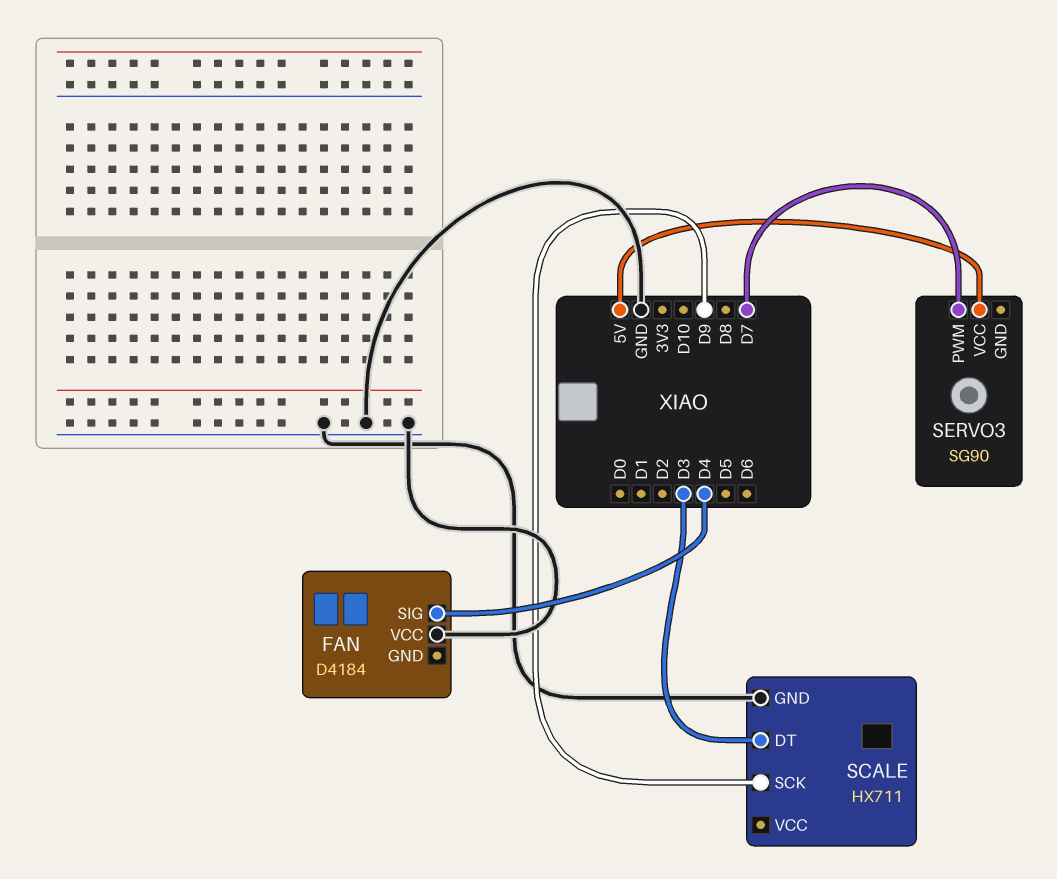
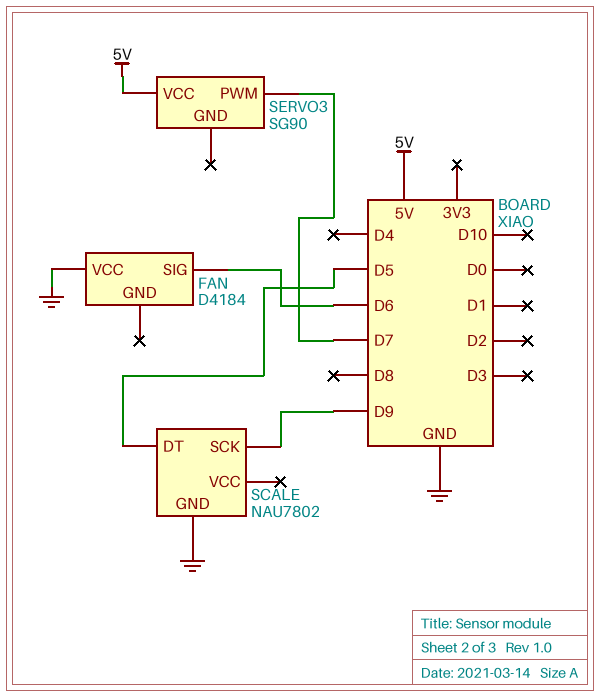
FAN pin SIG: D4 -> D6
SCALE: HX711 -> NAU7802
SCALE pin DT: D3 -> D5

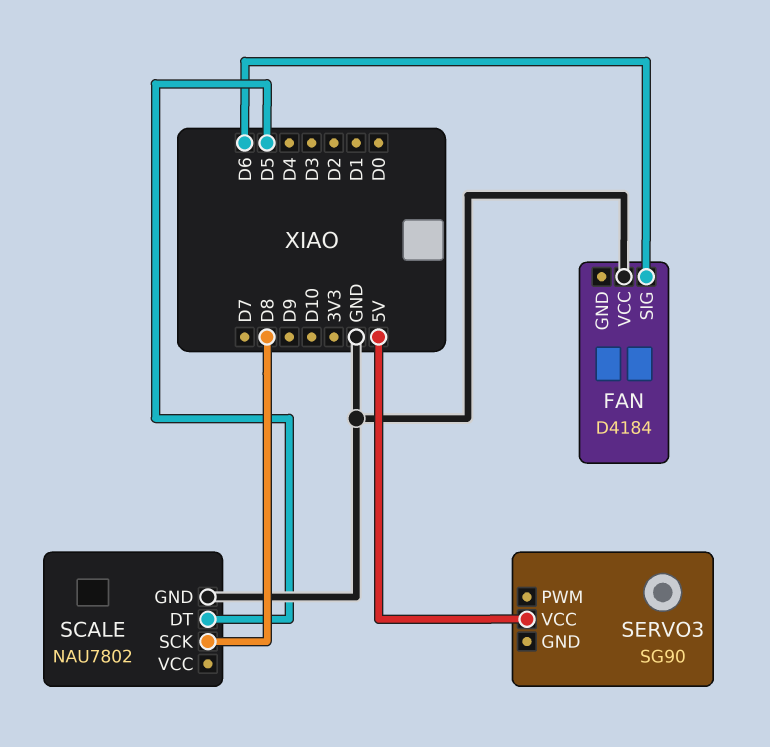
SCALE pin SCK: D9 -> D8
SERVO3 pin PWM: D7 -> none

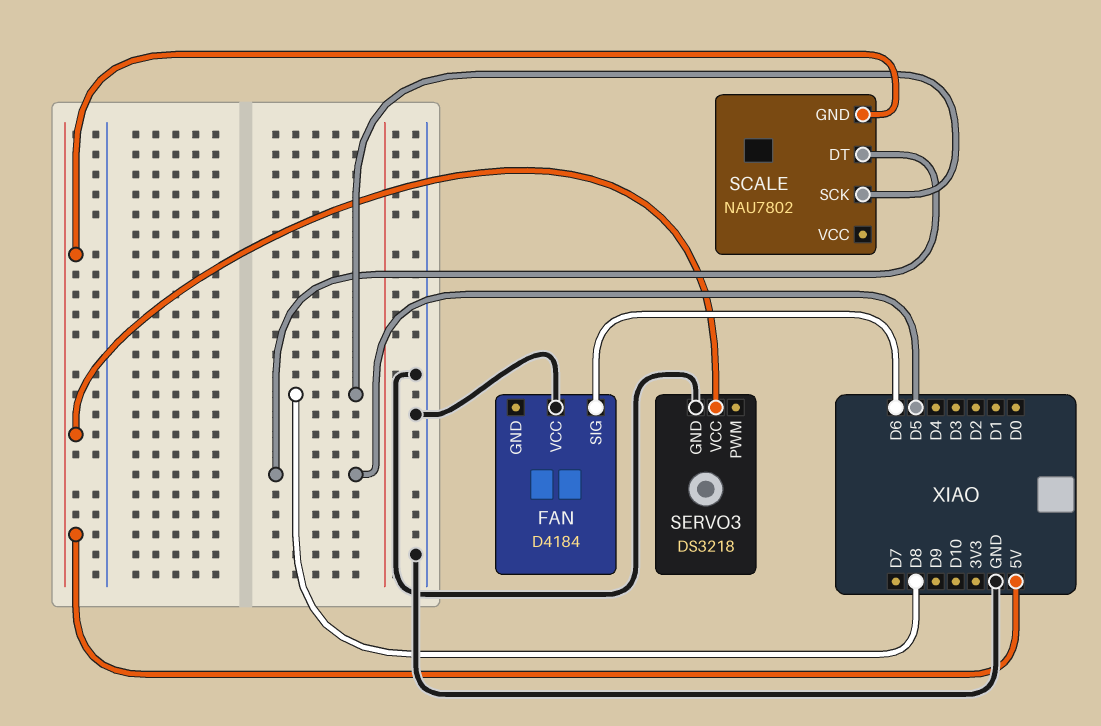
SCALE pin GND: GND -> 5V
SERVO3: SG90 -> DS3218
SERVO3 pin GND: none -> GND

